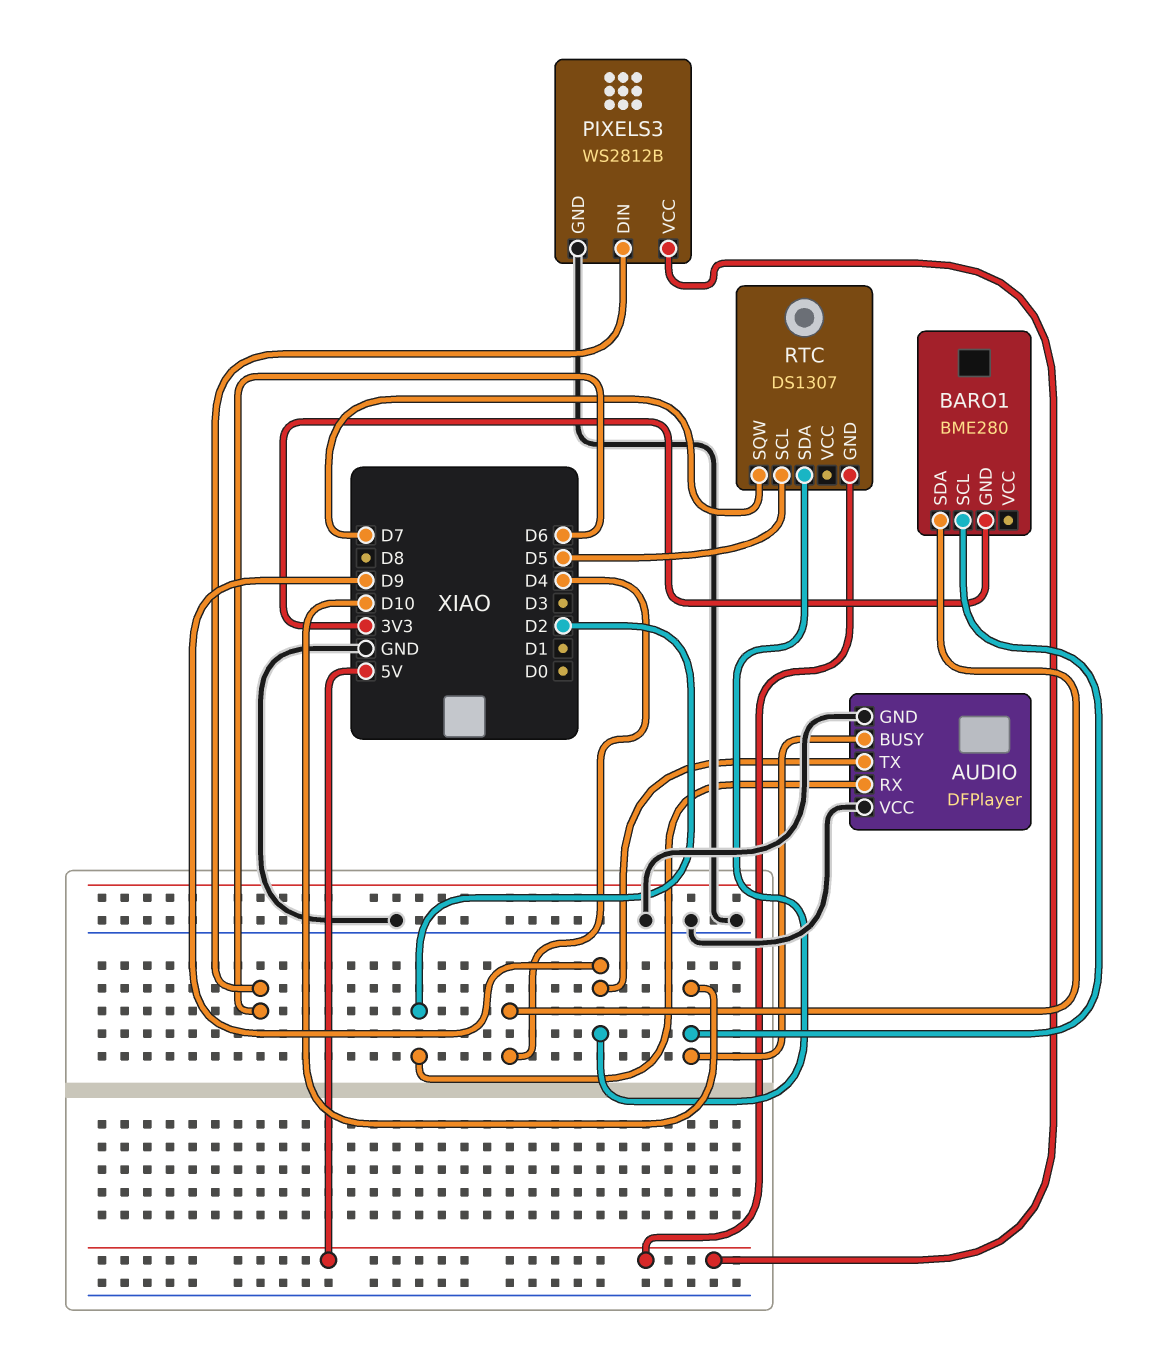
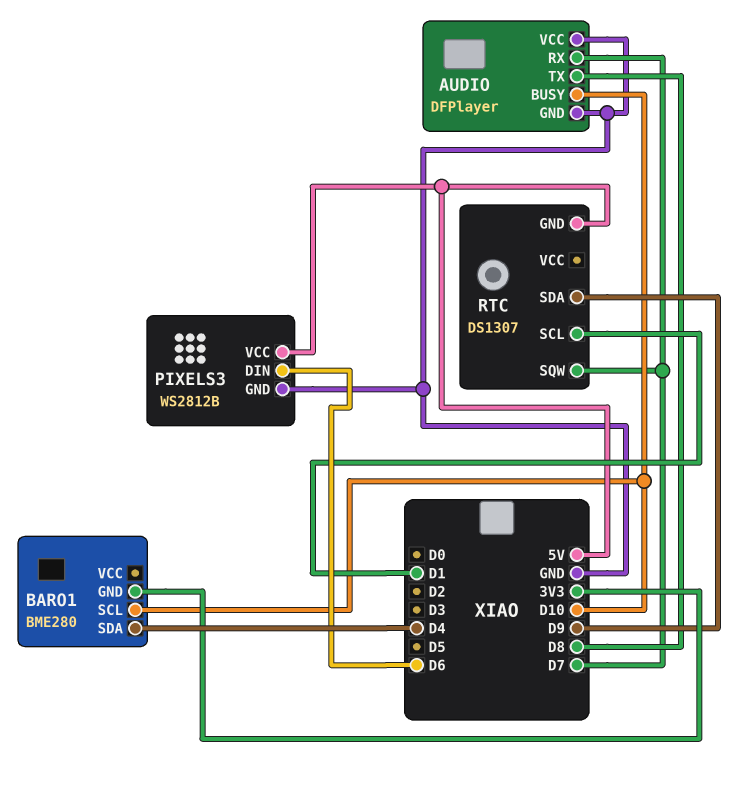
AUDIO pin RX: D2 -> D7
AUDIO pin TX: D9 -> D8
RTC pin SCL: D5 -> D1

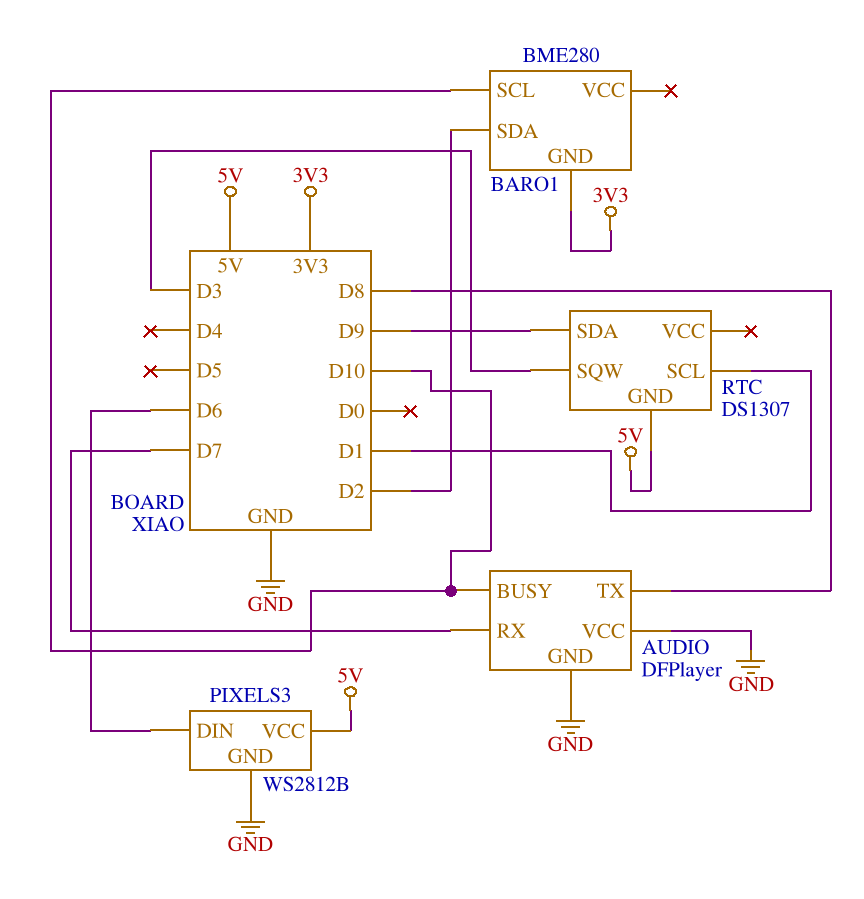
BARO1 pin SDA: D4 -> D2
RTC pin SQW: D7 -> D3

